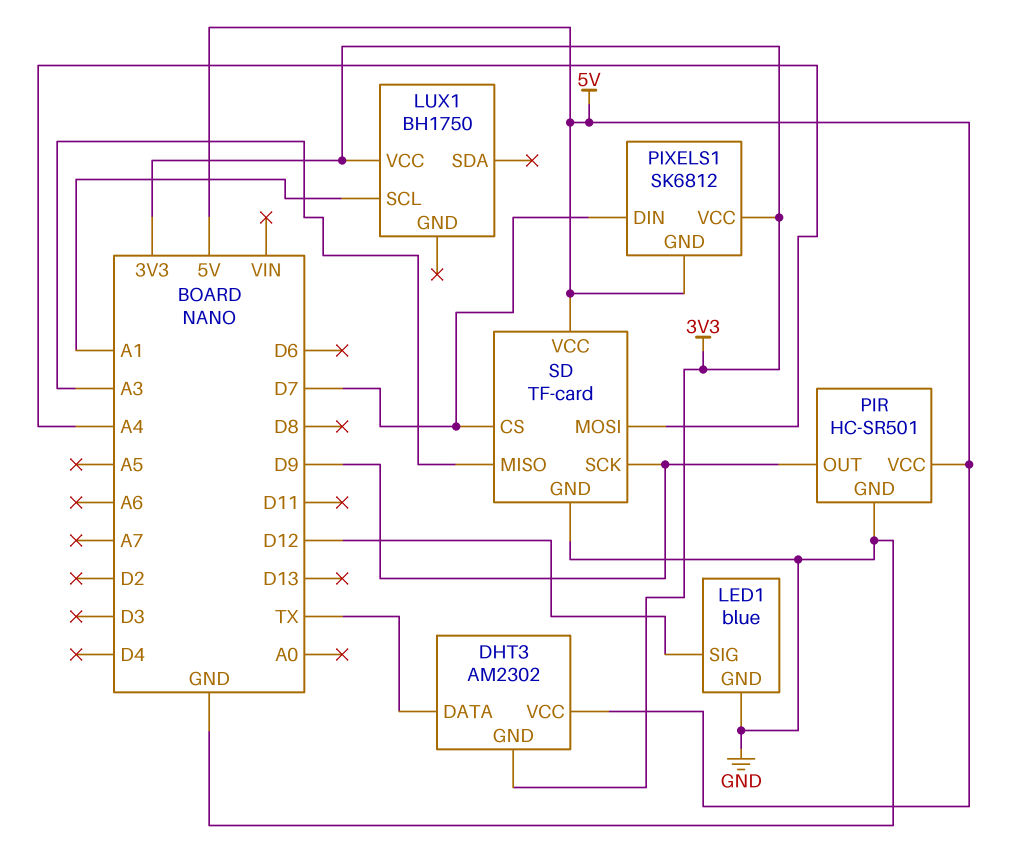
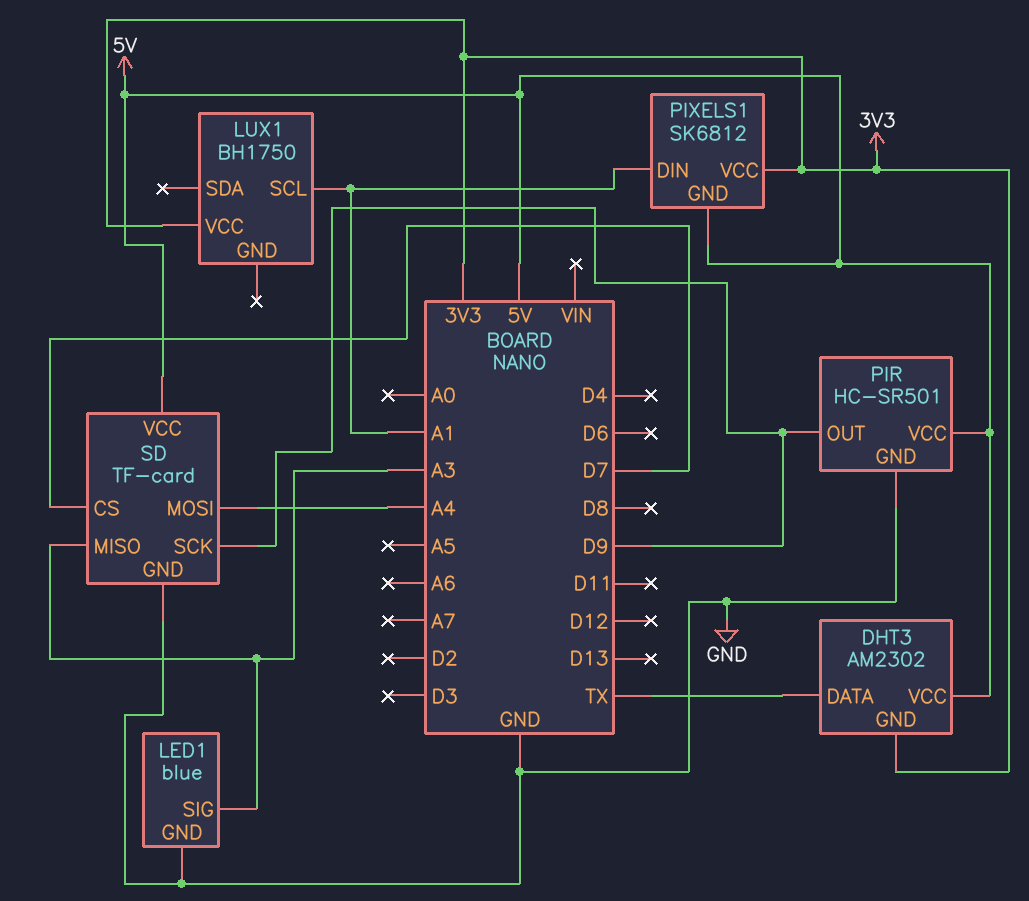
LED1 pin SIG: D12 -> A3
PIXELS1 pin DIN: D7 -> A1

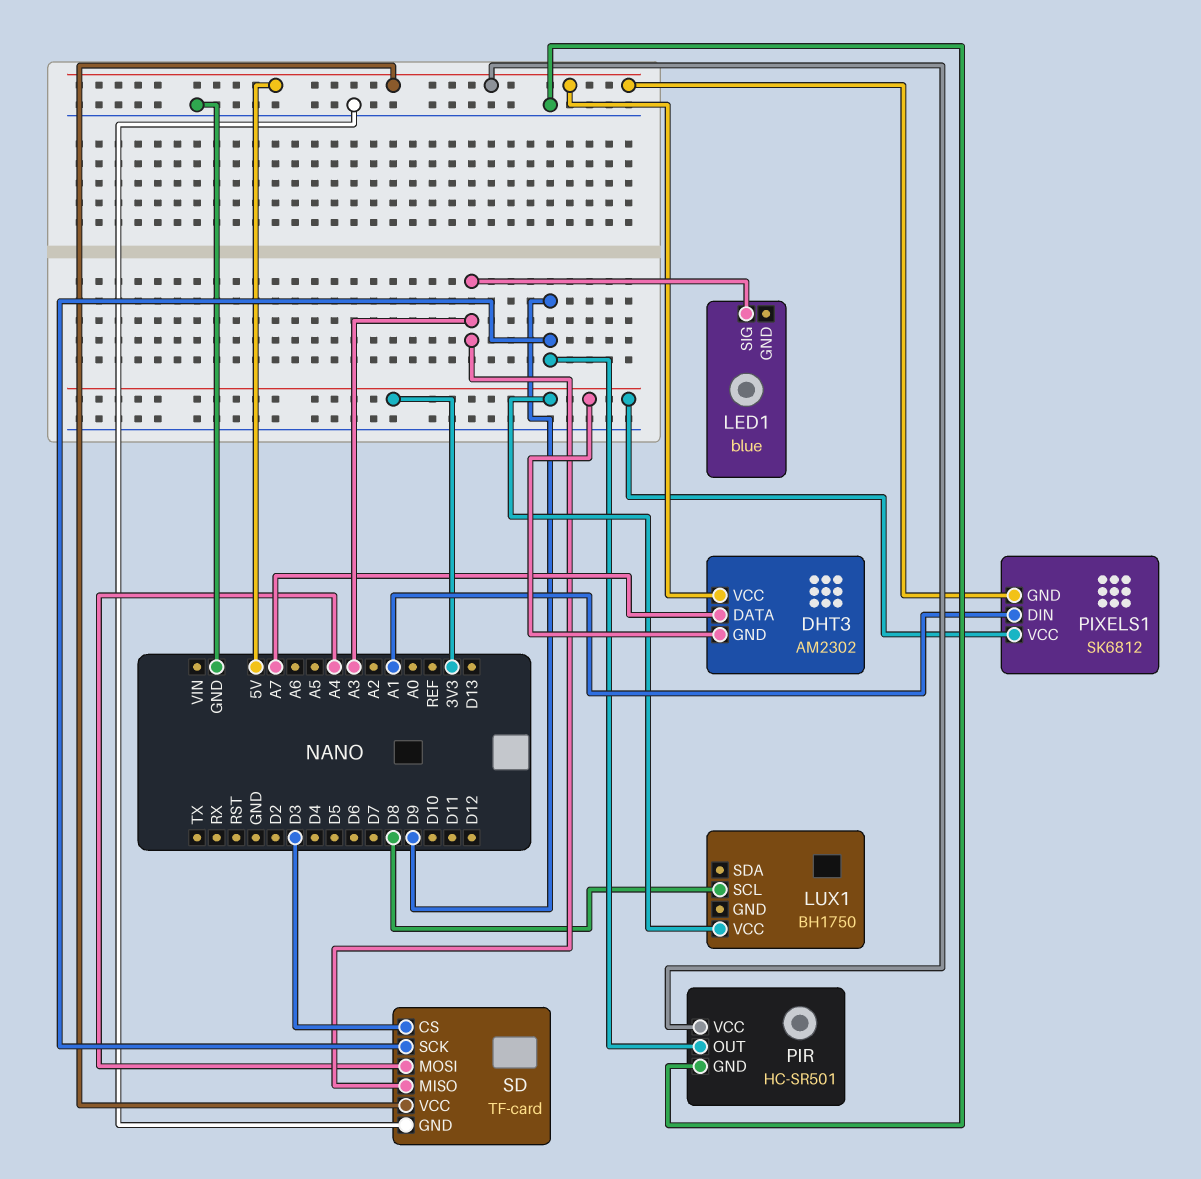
DHT3 pin DATA: TX -> A7
LED1 pin GND: GND -> none
LUX1 pin SCL: A1 -> D8
SD pin CS: D7 -> D3

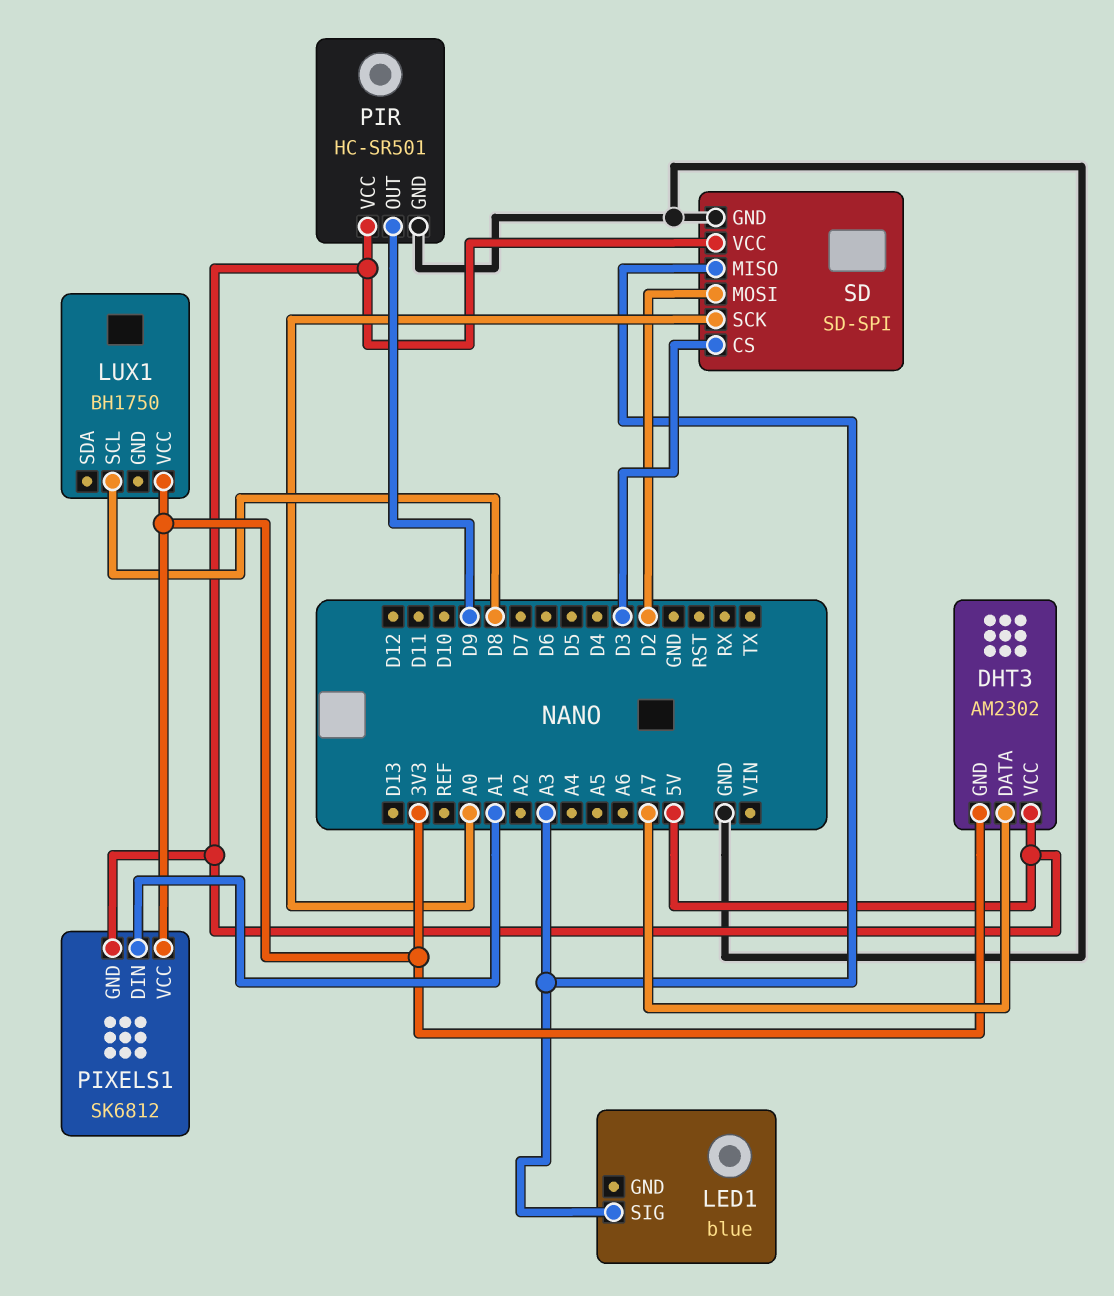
SD: TF-card -> SD-SPI
SD pin MOSI: A4 -> D2
SD pin SCK: D9 -> A0

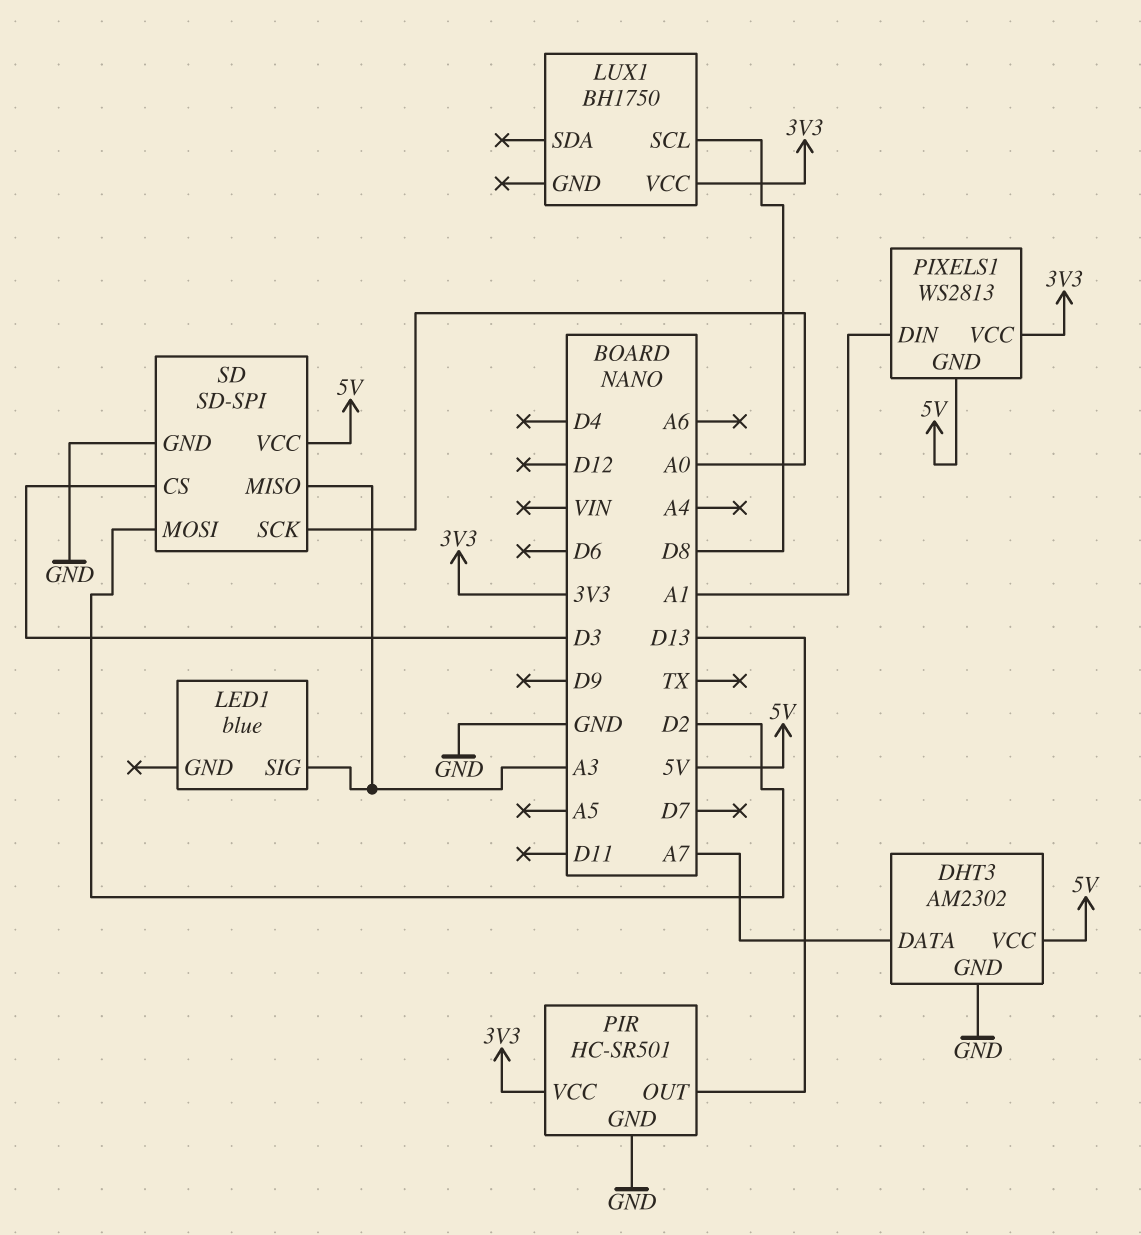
DHT3 pin GND: 3V3 -> GND
PIR pin OUT: D9 -> D13
PIR pin VCC: 5V -> 3V3
PIXELS1: SK6812 -> WS2813

